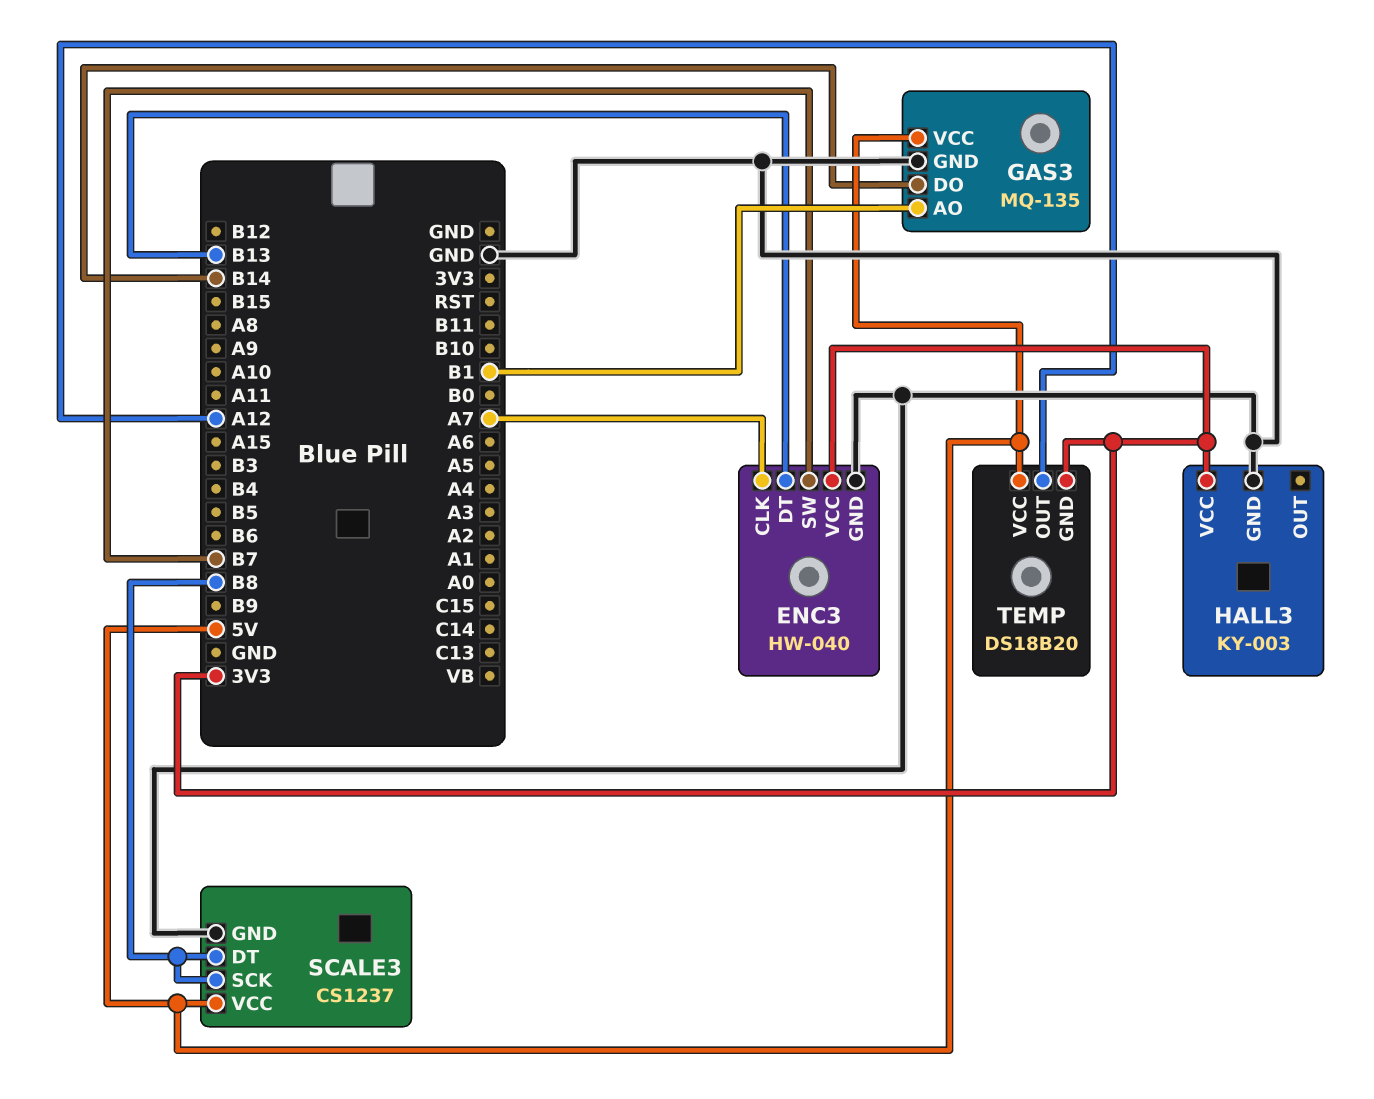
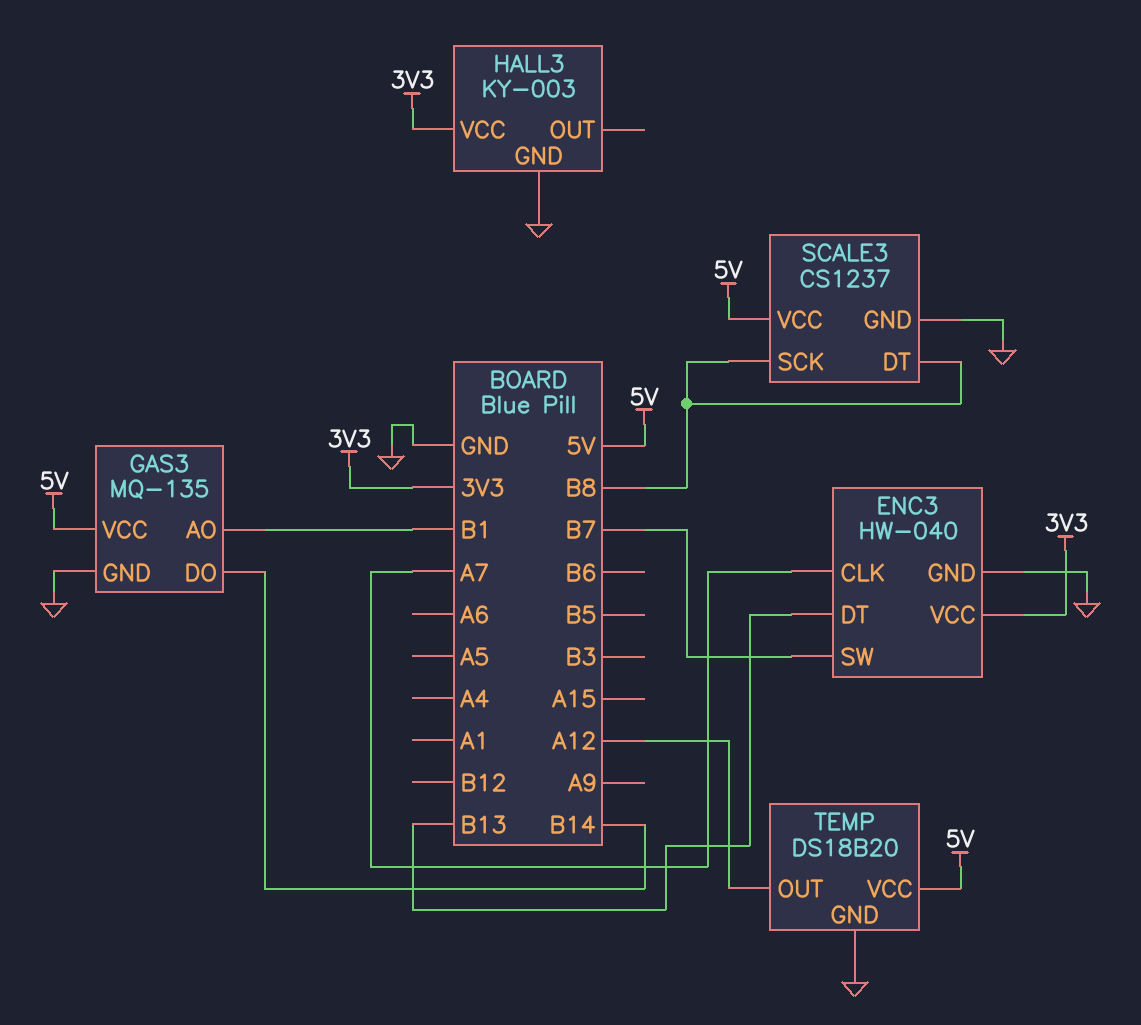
TEMP pin GND: 3V3 -> GND

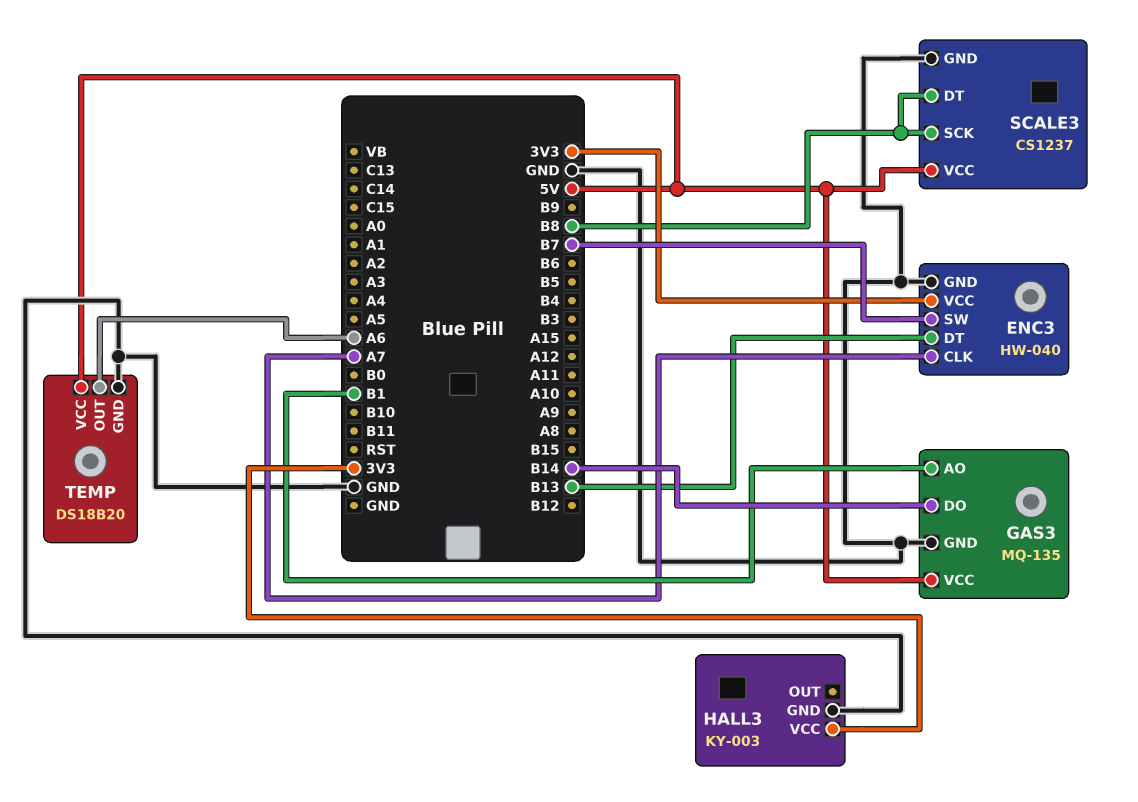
TEMP pin OUT: A12 -> A6

